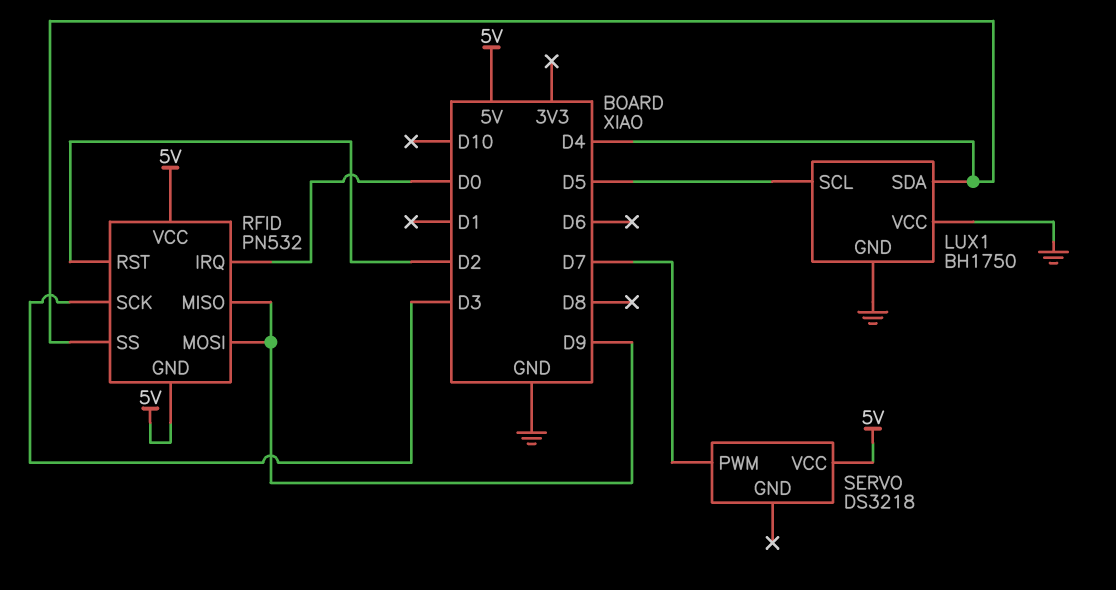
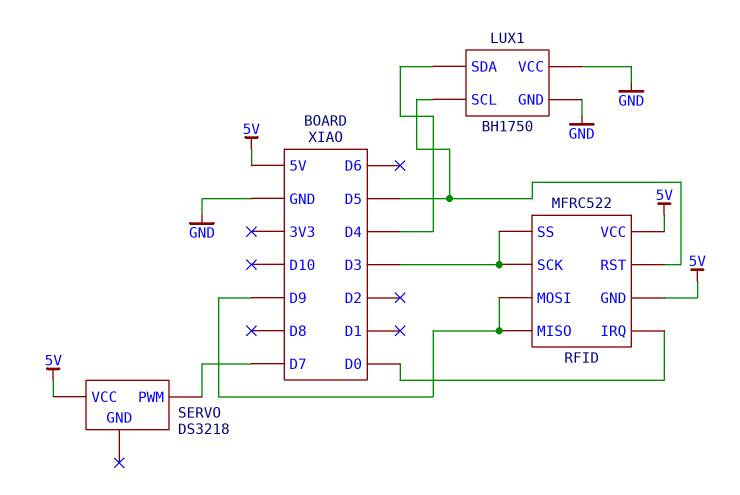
RFID: PN532 -> MFRC522
RFID pin RST: D2 -> D5
RFID pin SS: D4 -> D3

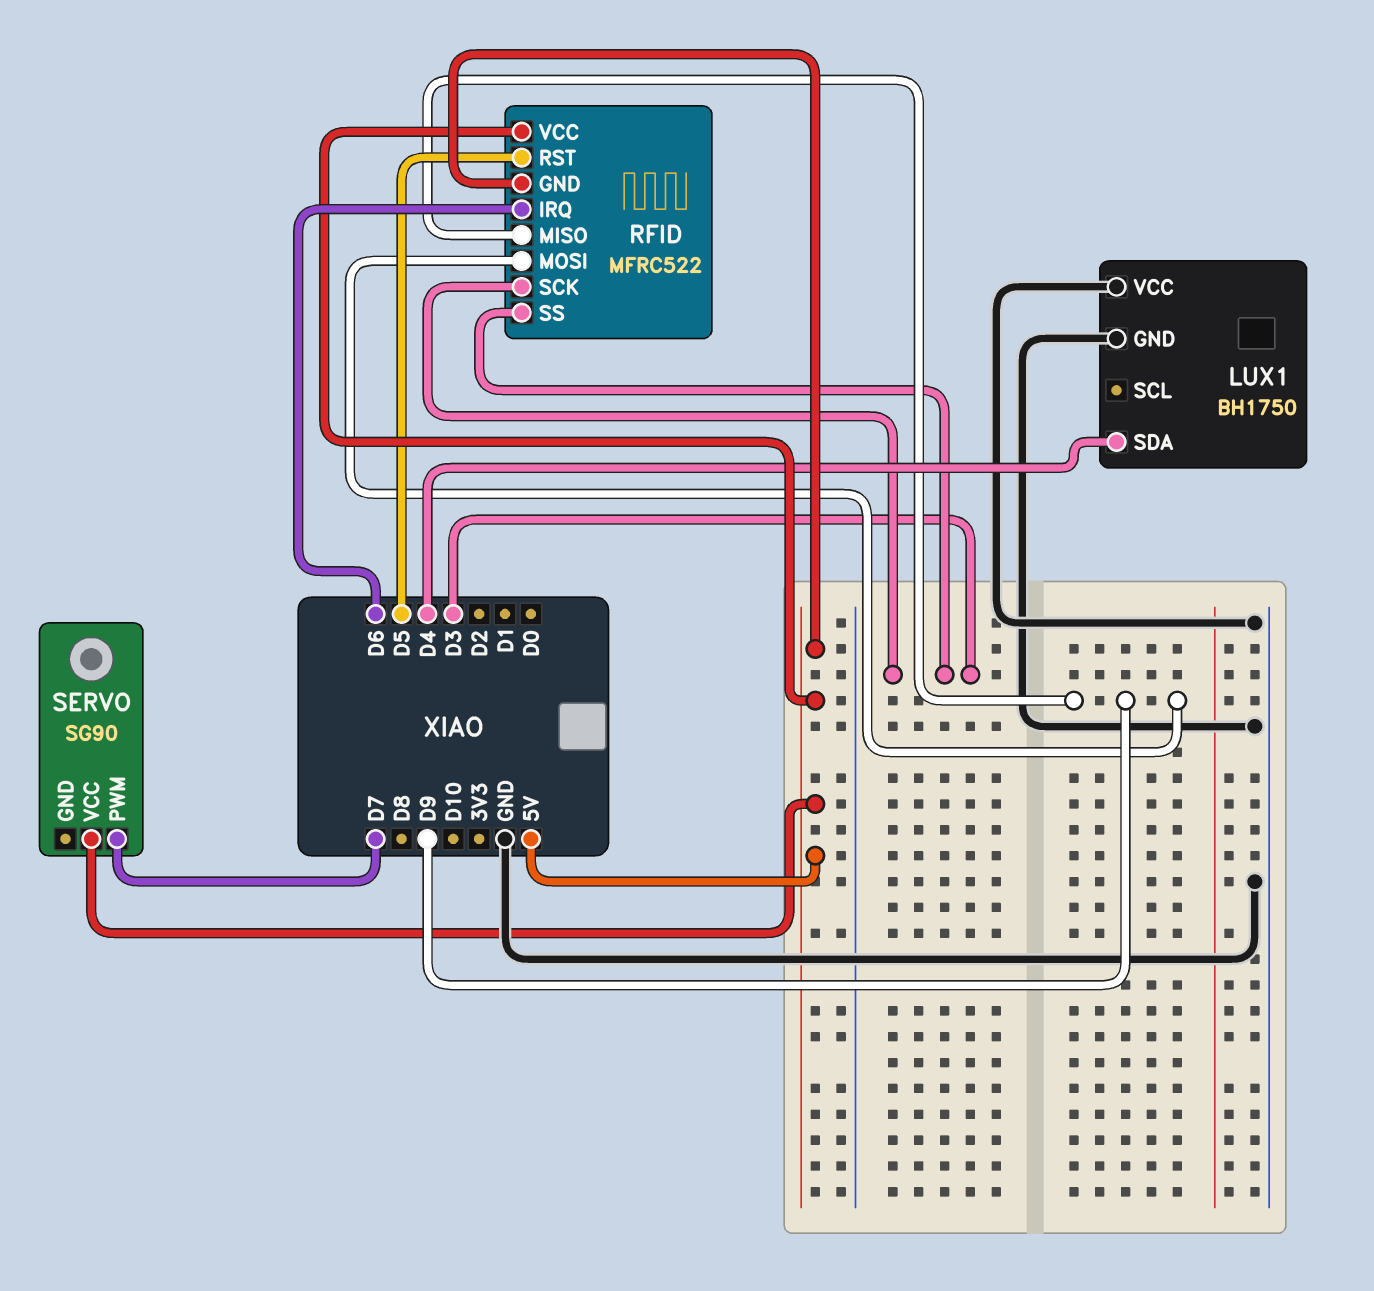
LUX1 pin SCL: D5 -> none
RFID pin IRQ: D0 -> D6
SERVO: DS3218 -> SG90

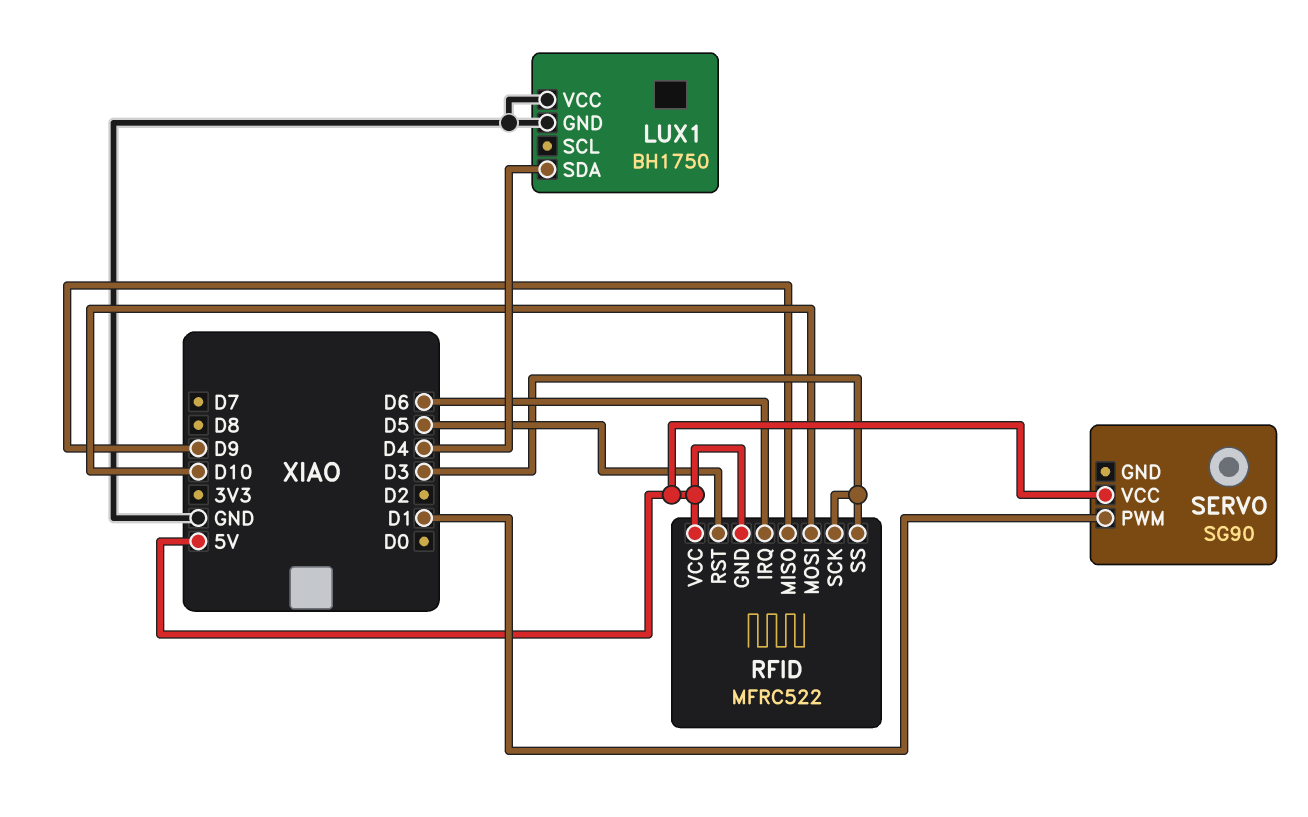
RFID pin MOSI: D9 -> D10
SERVO pin PWM: D7 -> D1

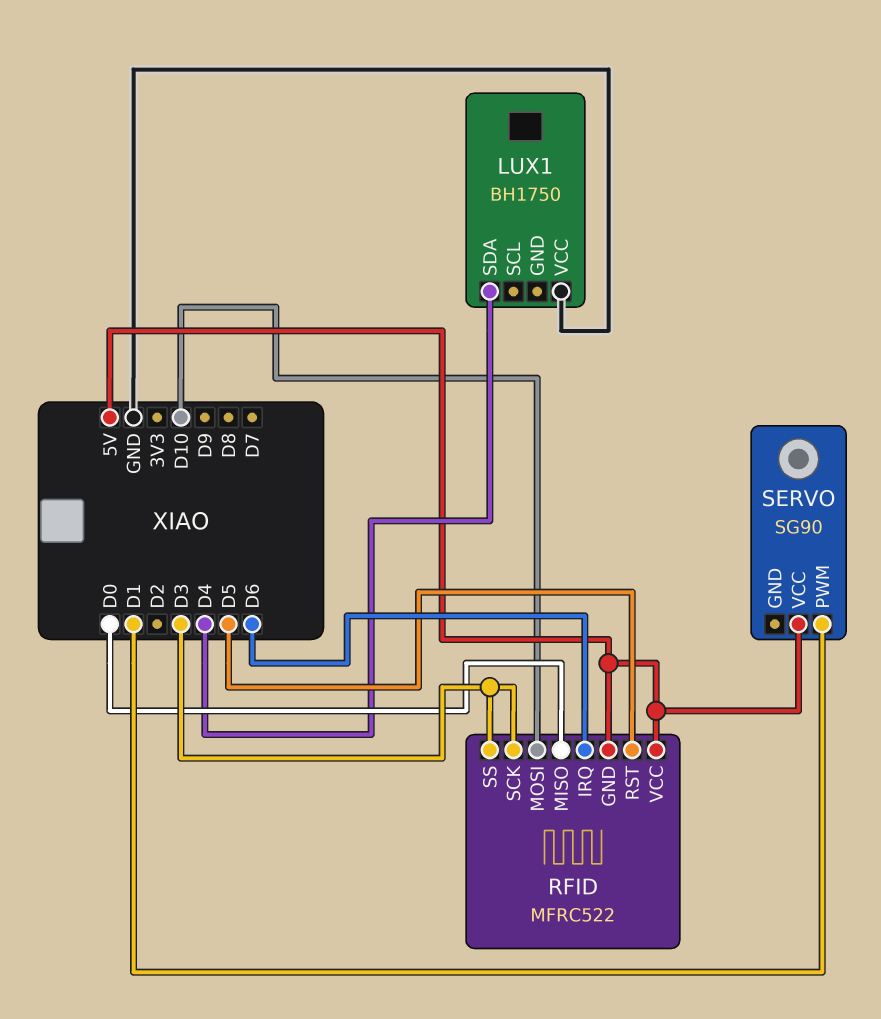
LUX1 pin GND: GND -> none
RFID pin MISO: D9 -> D0

